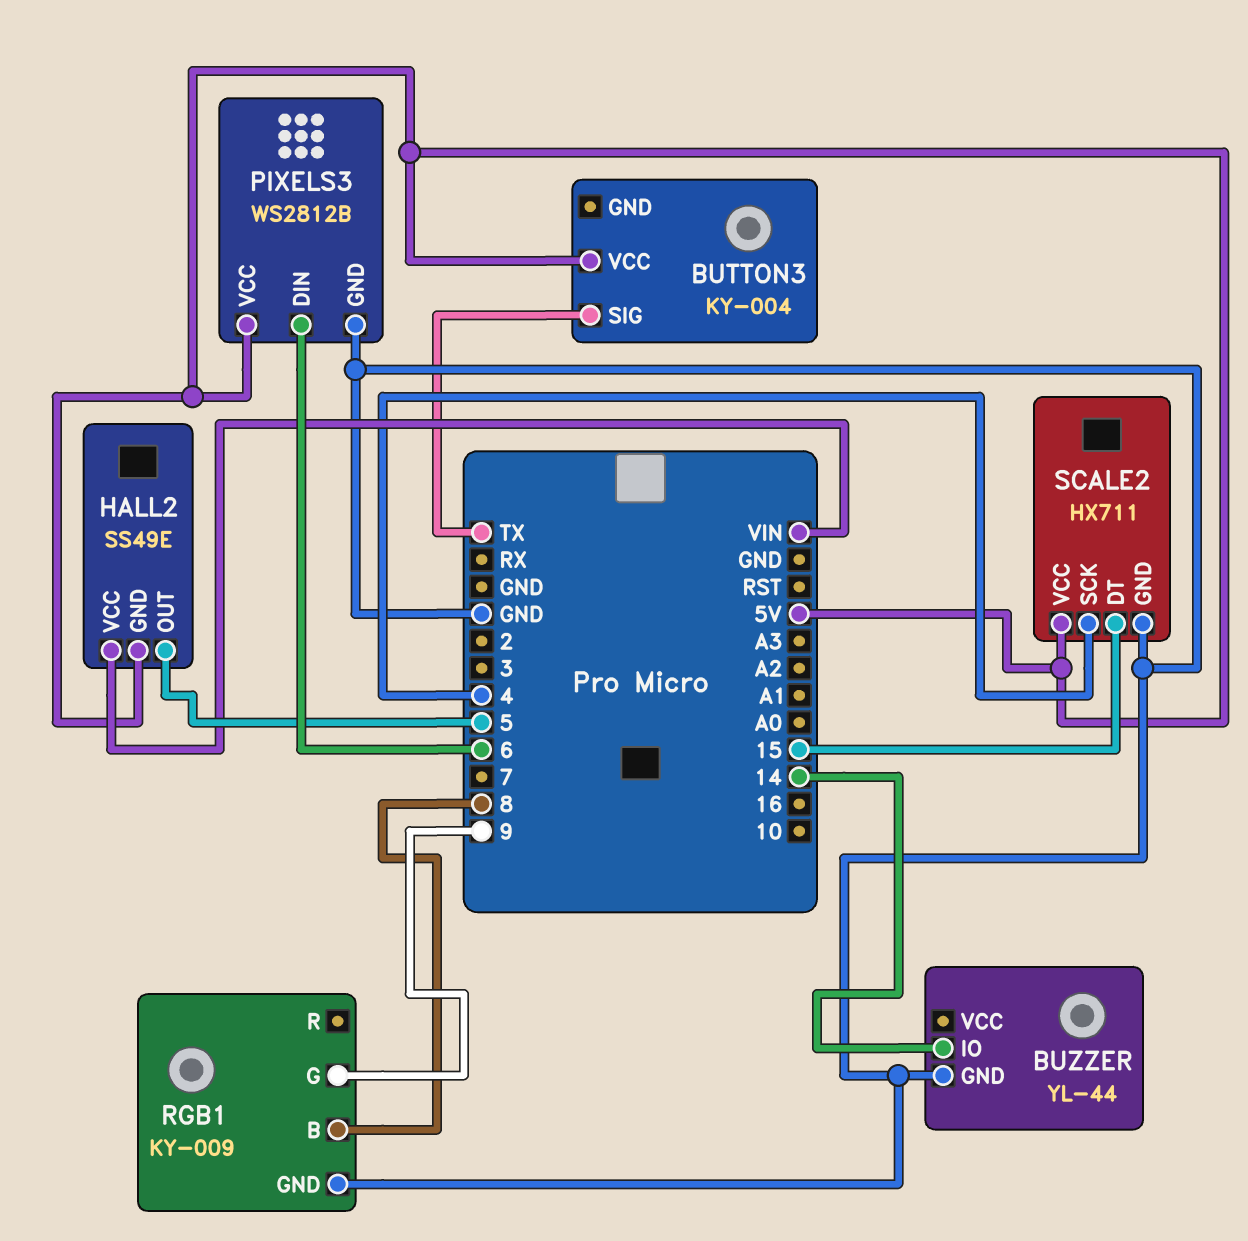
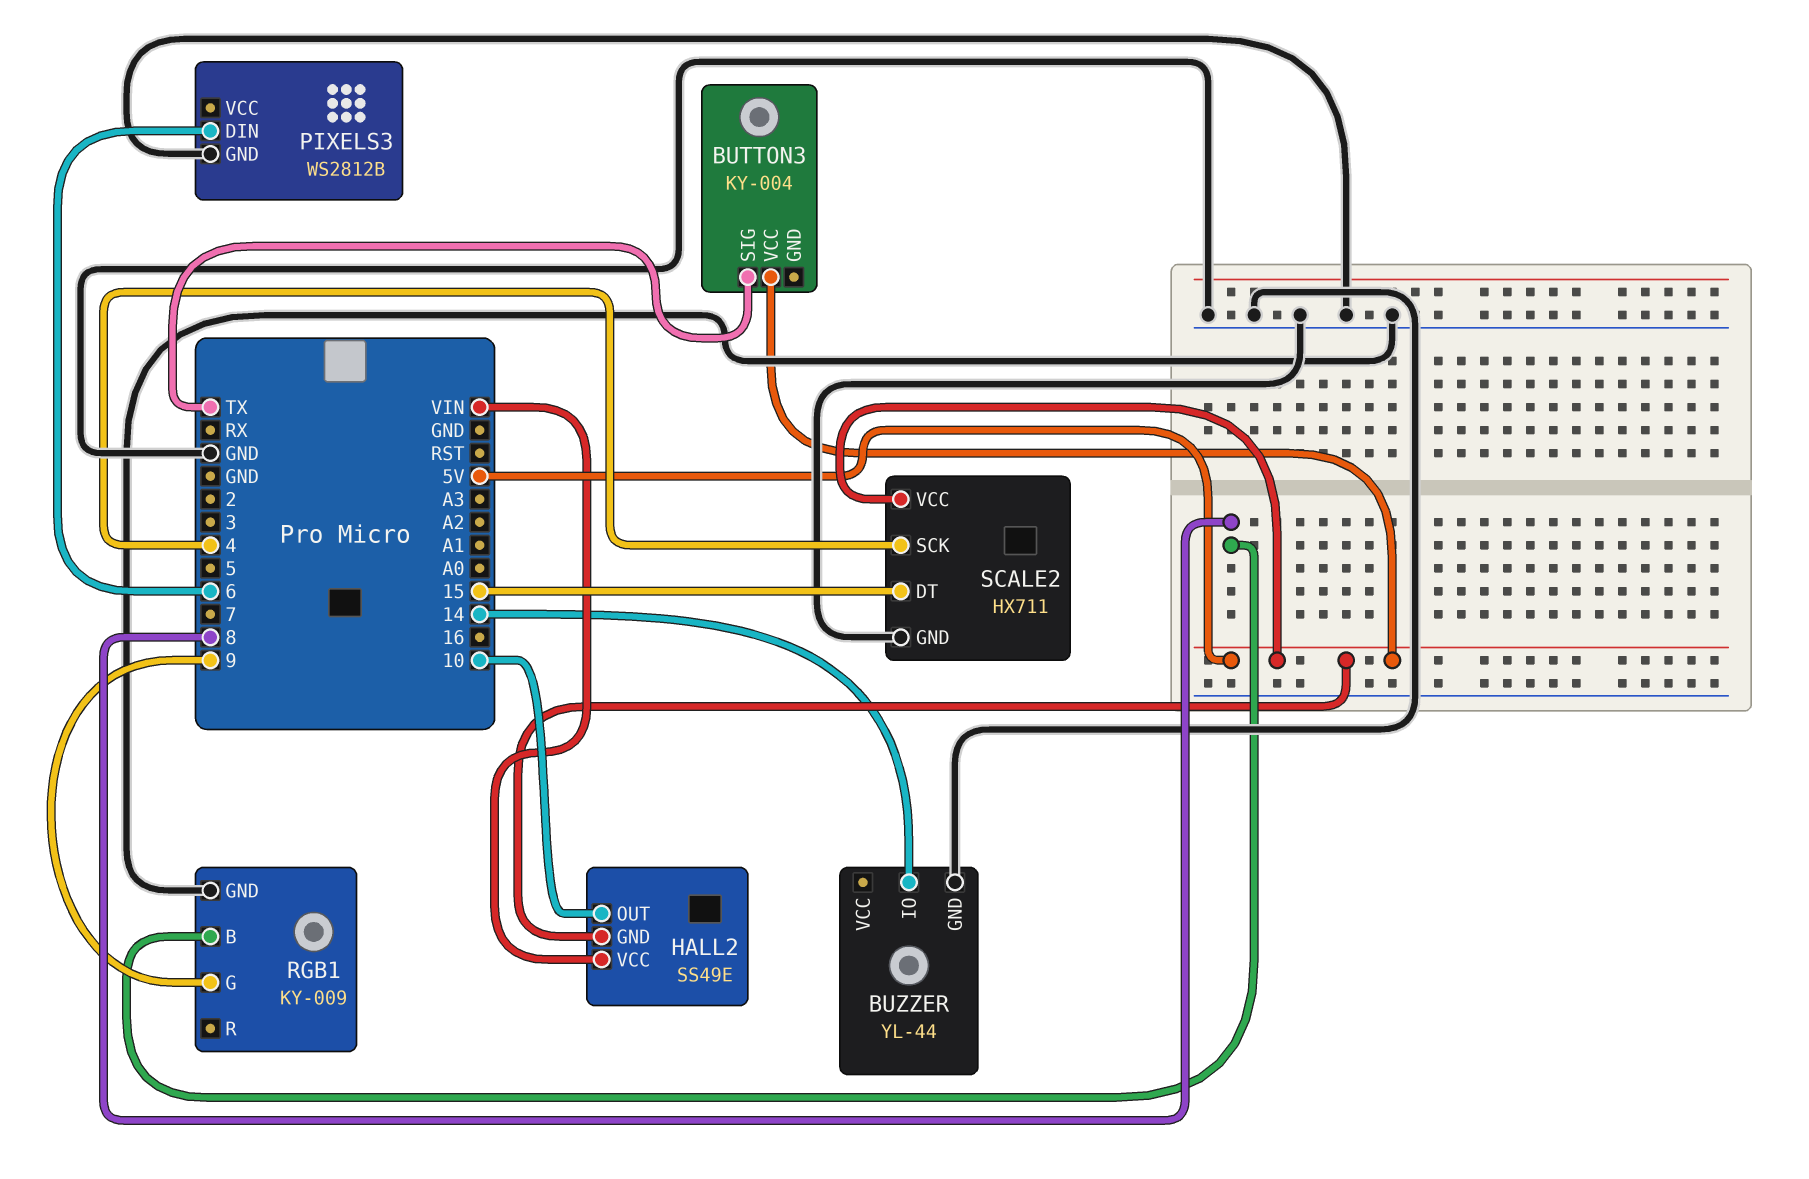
HALL2 pin OUT: 5 -> 10
PIXELS3 pin VCC: 5V -> none

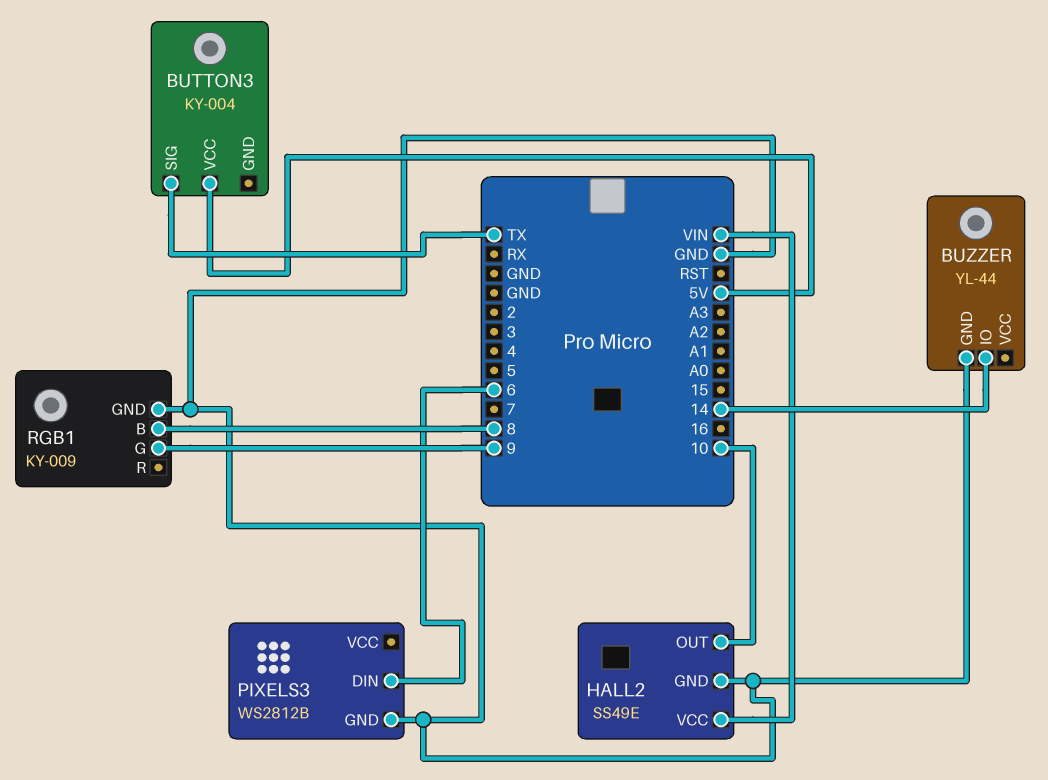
HALL2 pin GND: 5V -> GND
SCALE2: HX711 -> none
SCALE2 pin DT: 15 -> none
SCALE2 pin GND: GND -> none
SCALE2 pin SCK: 4 -> none
SCALE2 pin VCC: 5V -> none

